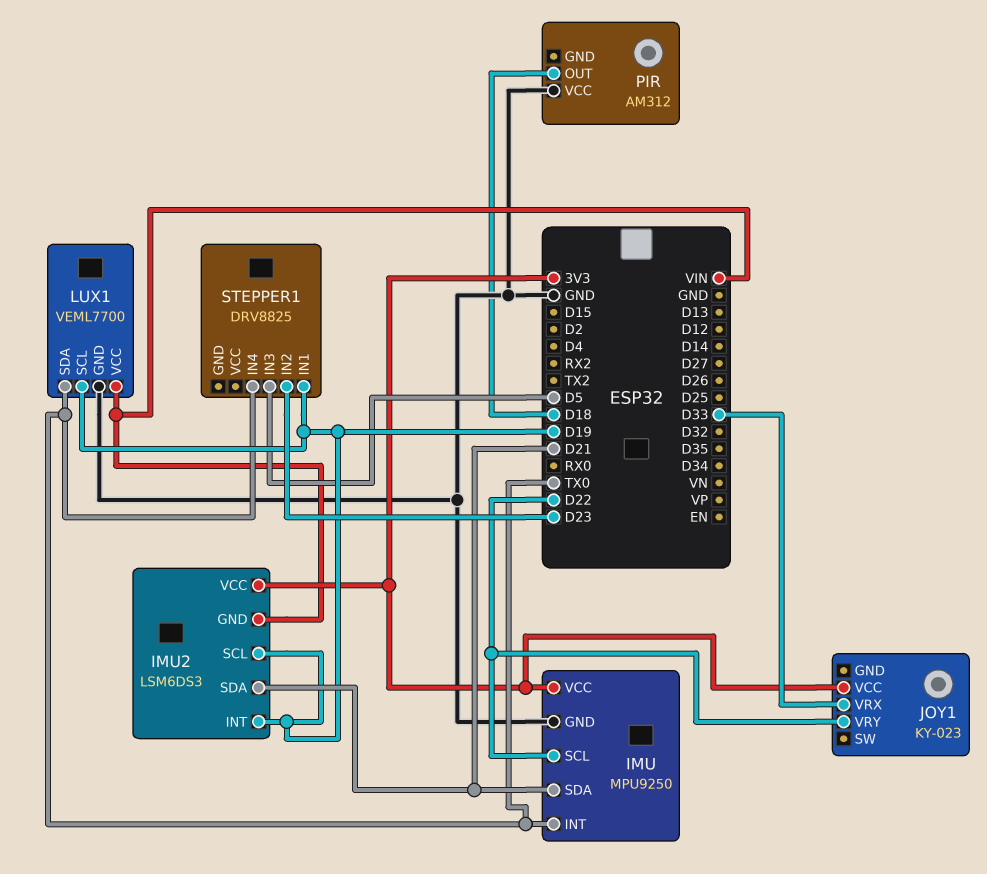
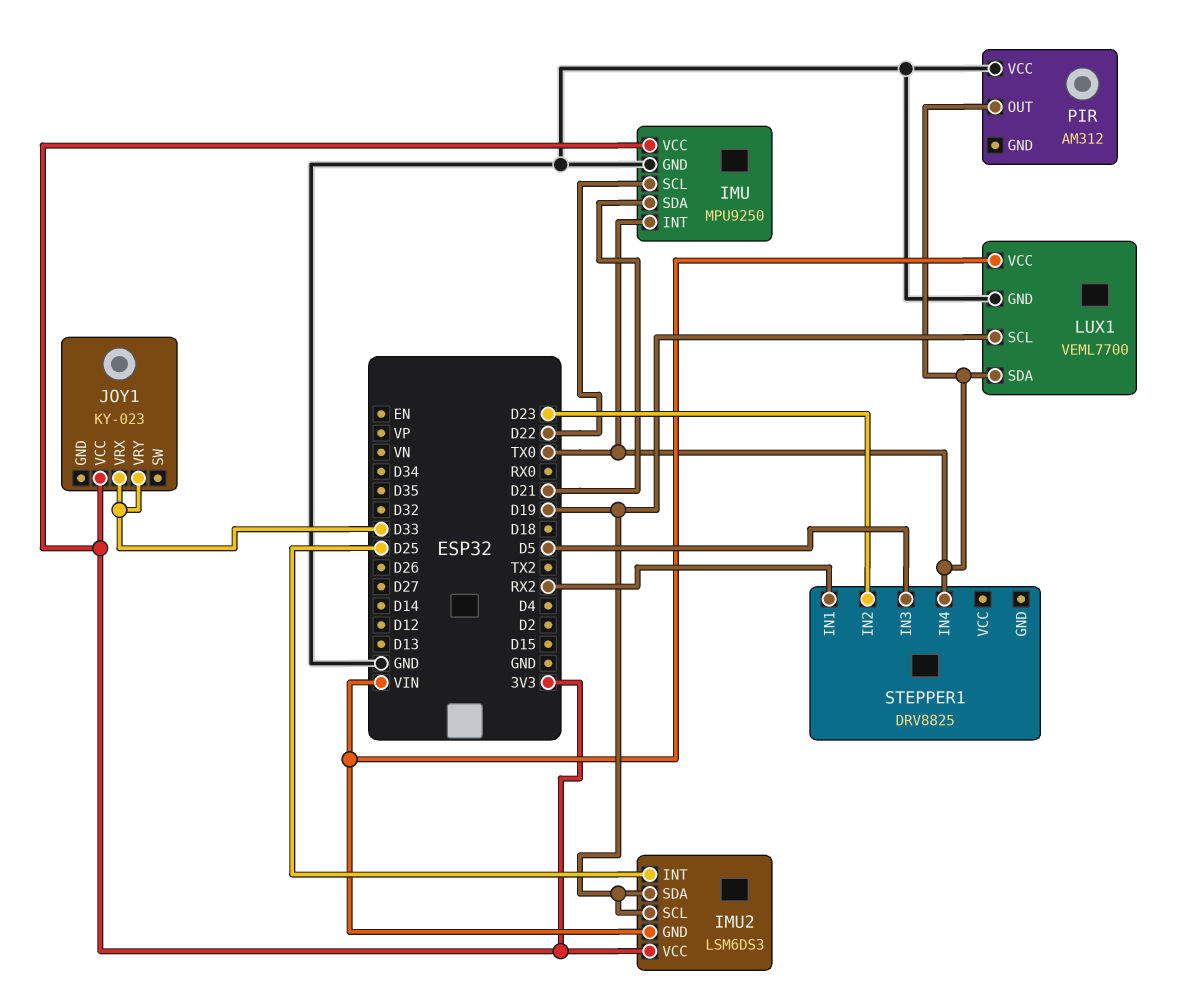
IMU2 pin INT: D19 -> D25
IMU2 pin SDA: D21 -> D19
JOY1 pin VRY: D22 -> D33
PIR pin OUT: D18 -> TX0
STEPPER1 pin IN1: D19 -> RX2

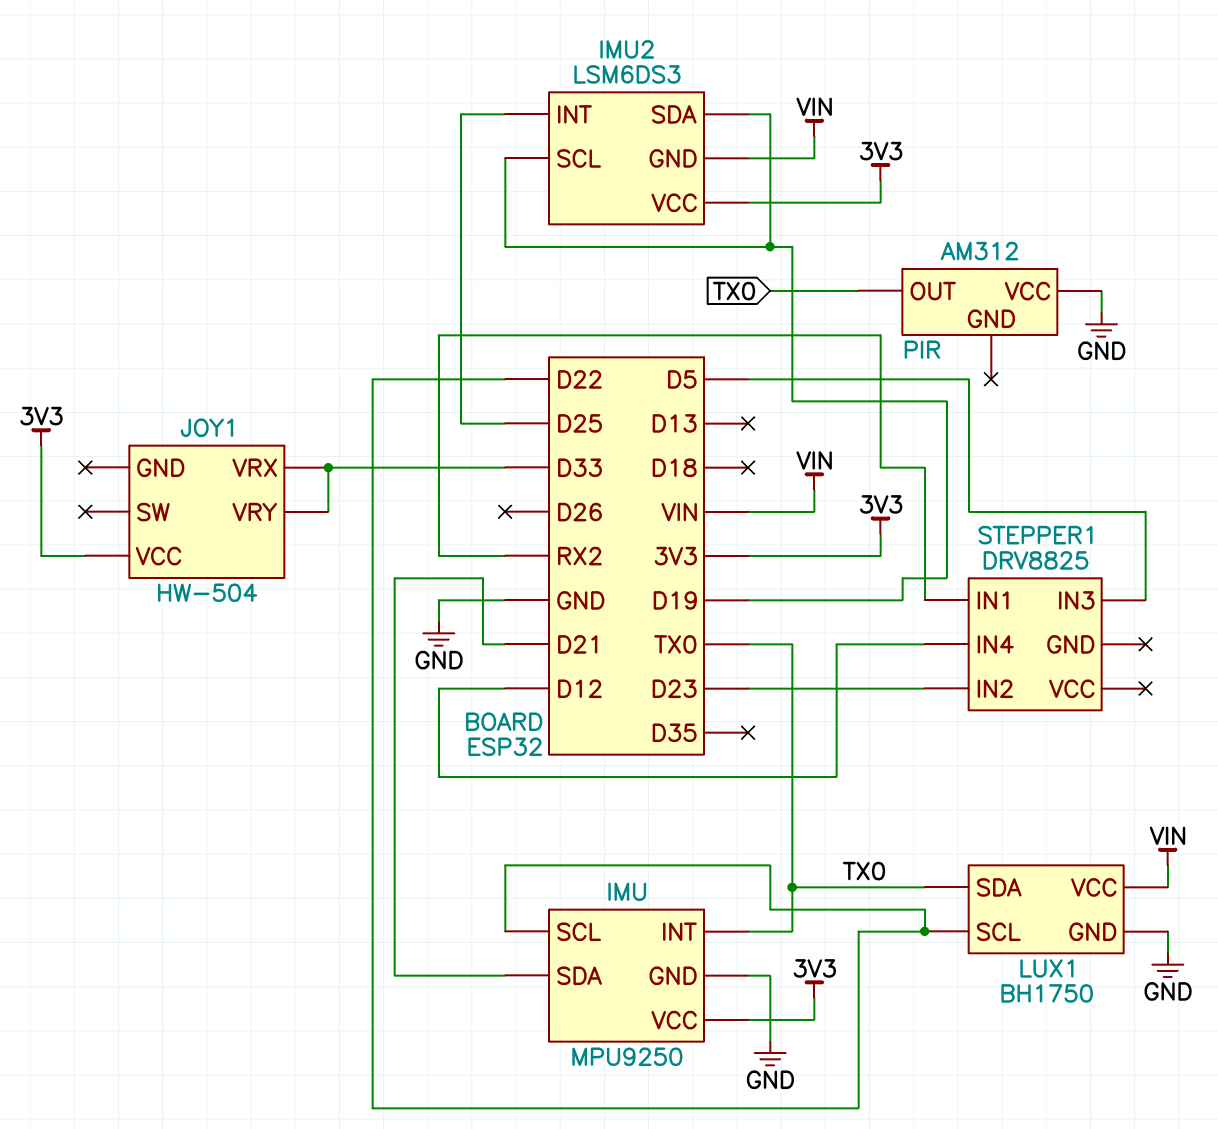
JOY1: KY-023 -> HW-504
LUX1: VEML7700 -> BH1750
LUX1 pin SCL: D19 -> D22
STEPPER1 pin IN4: TX0 -> D12

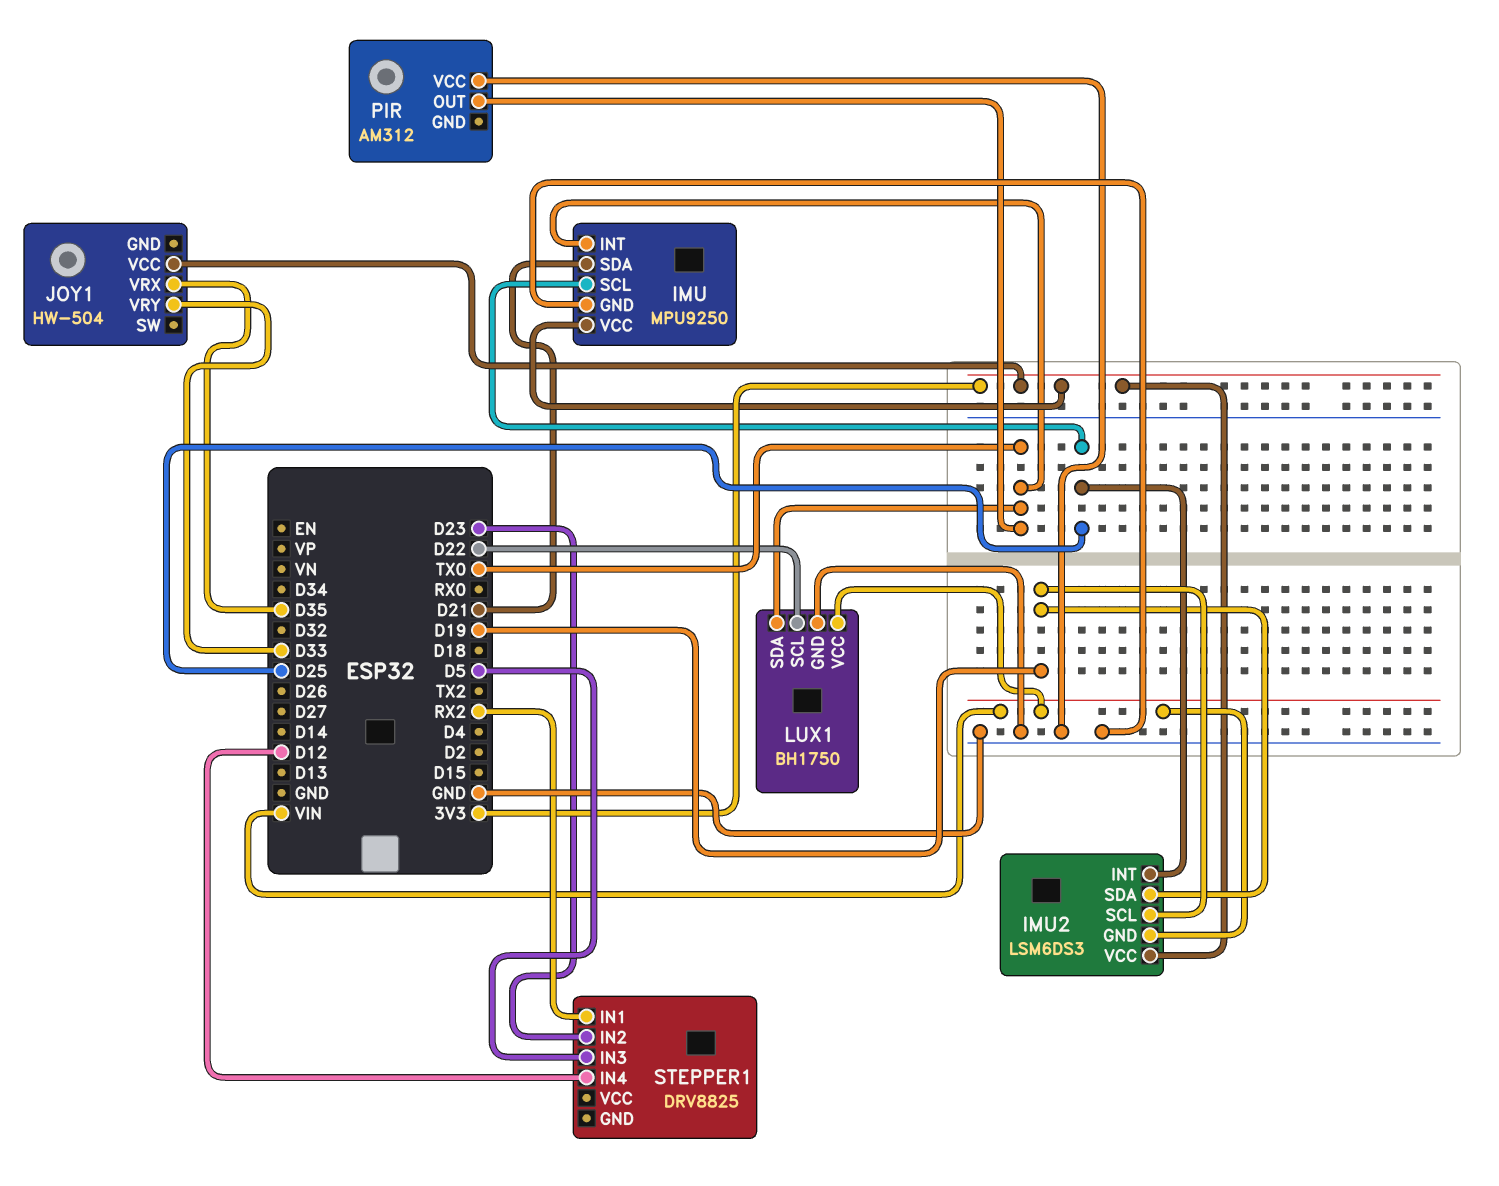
IMU pin SCL: D22 -> D25
JOY1 pin VRX: D33 -> D35

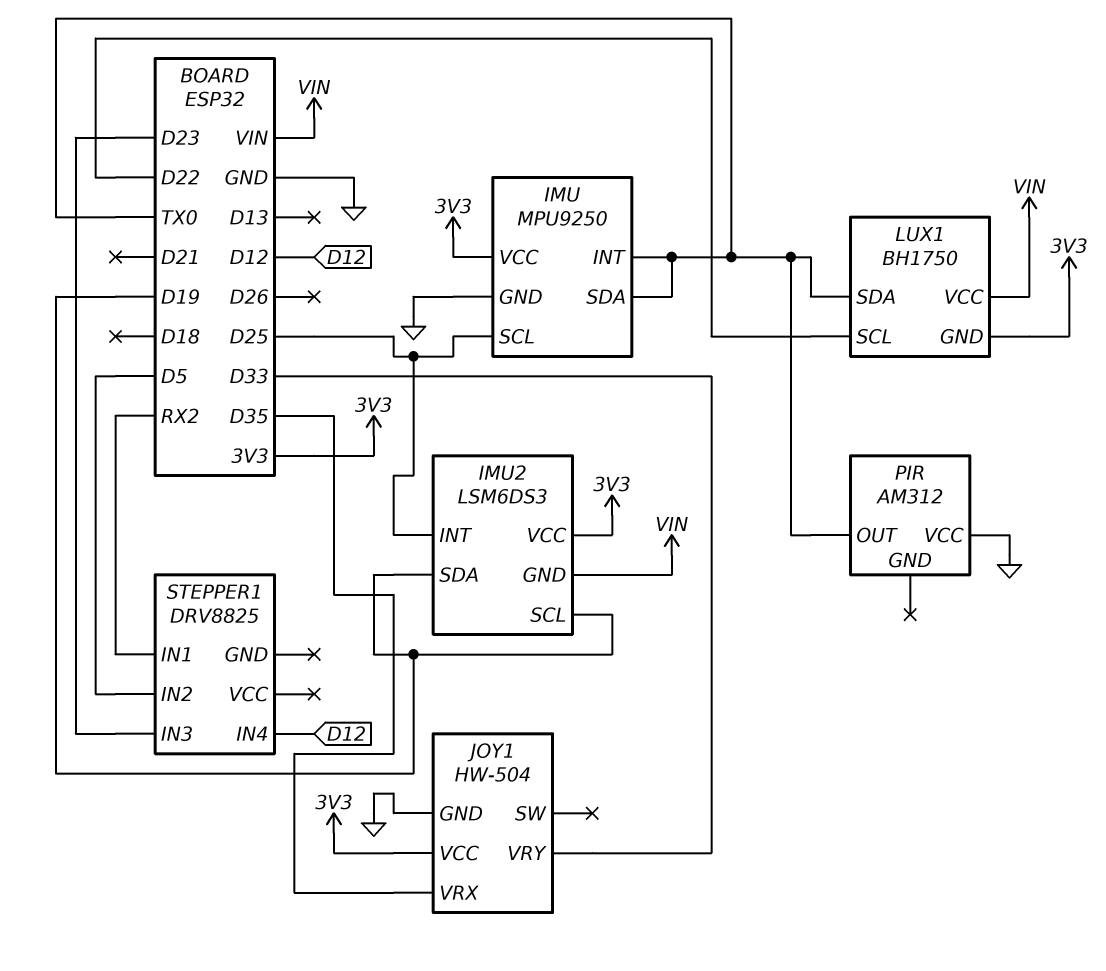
IMU pin SDA: D21 -> TX0
JOY1 pin GND: none -> GND
LUX1 pin GND: GND -> 3V3
STEPPER1 pin IN2: D23 -> D5
STEPPER1 pin IN3: D5 -> D23

